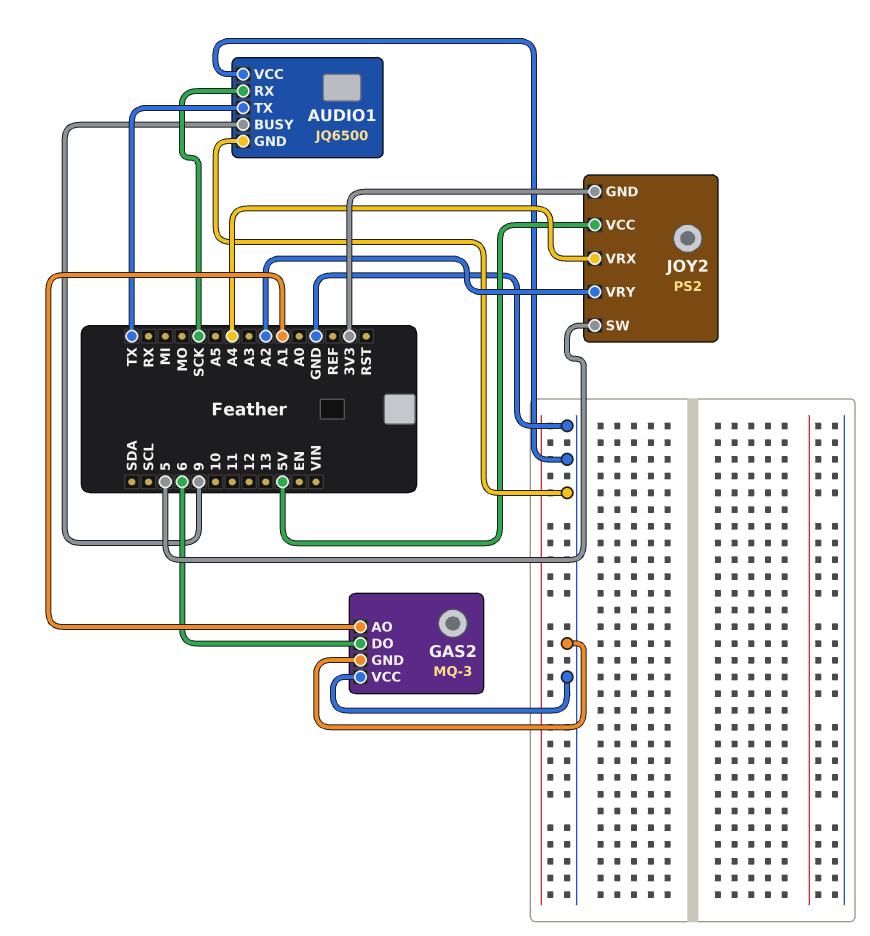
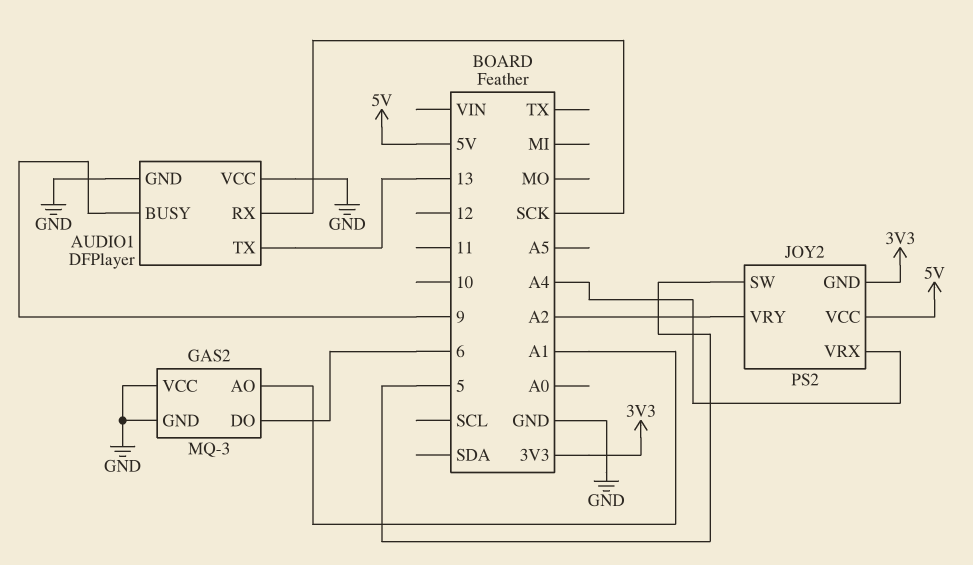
AUDIO1: JQ6500 -> DFPlayer
AUDIO1 pin TX: TX -> 13

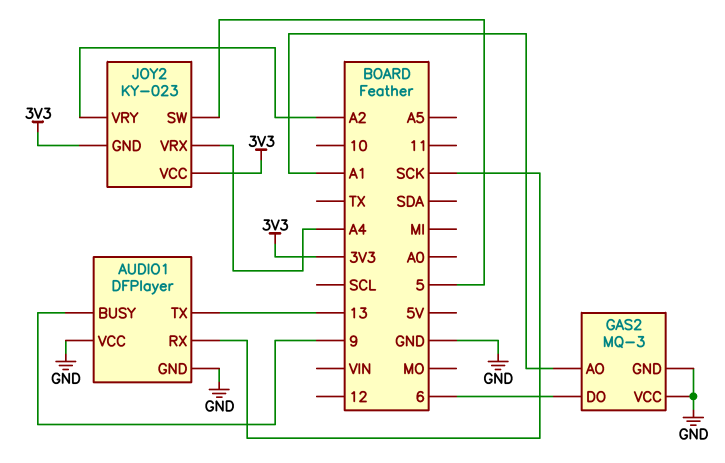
JOY2: PS2 -> KY-023
JOY2 pin VCC: 5V -> 3V3

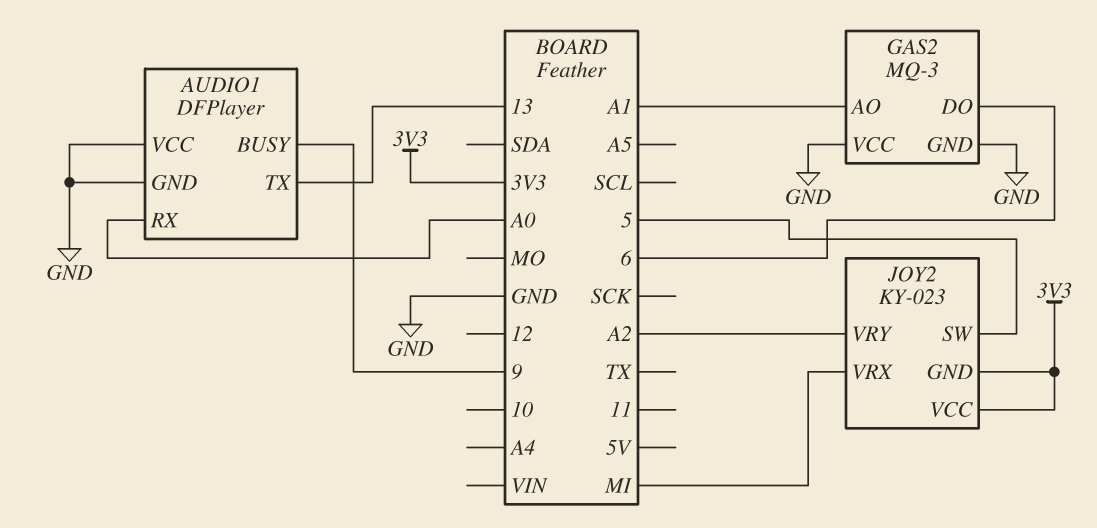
AUDIO1 pin RX: SCK -> A0
JOY2 pin VRX: A4 -> MI

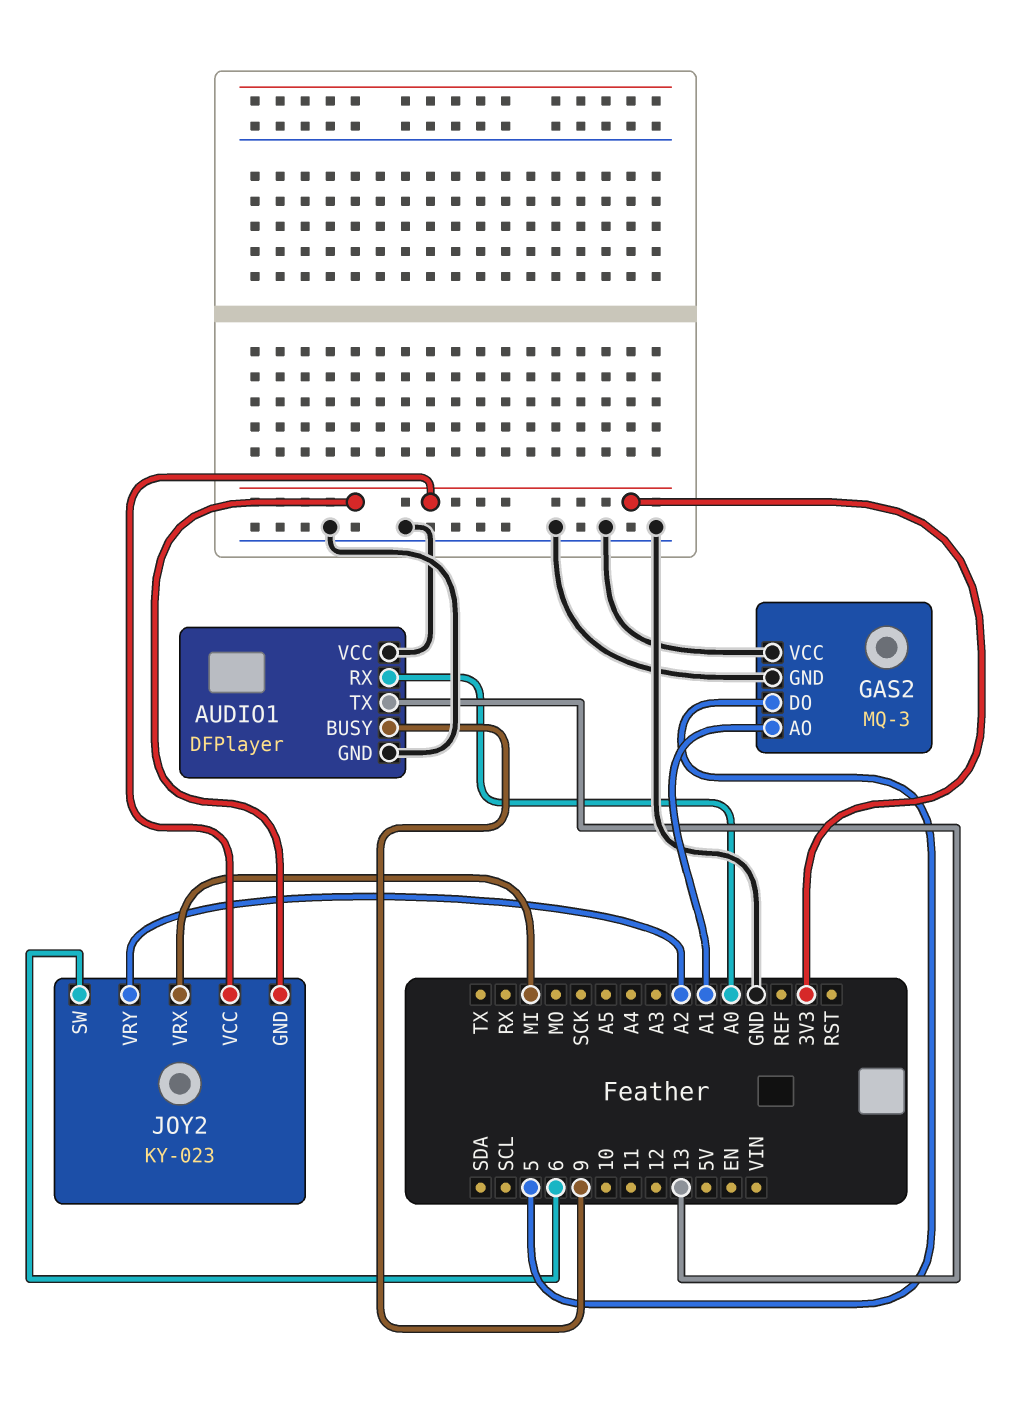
GAS2 pin DO: 6 -> 5
JOY2 pin SW: 5 -> 6

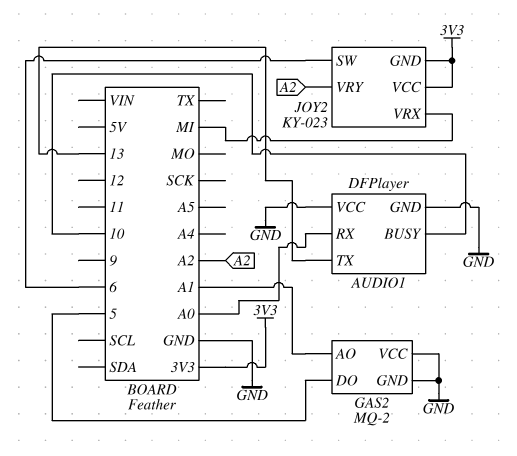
AUDIO1 pin BUSY: 9 -> 10
GAS2: MQ-3 -> MQ-2

